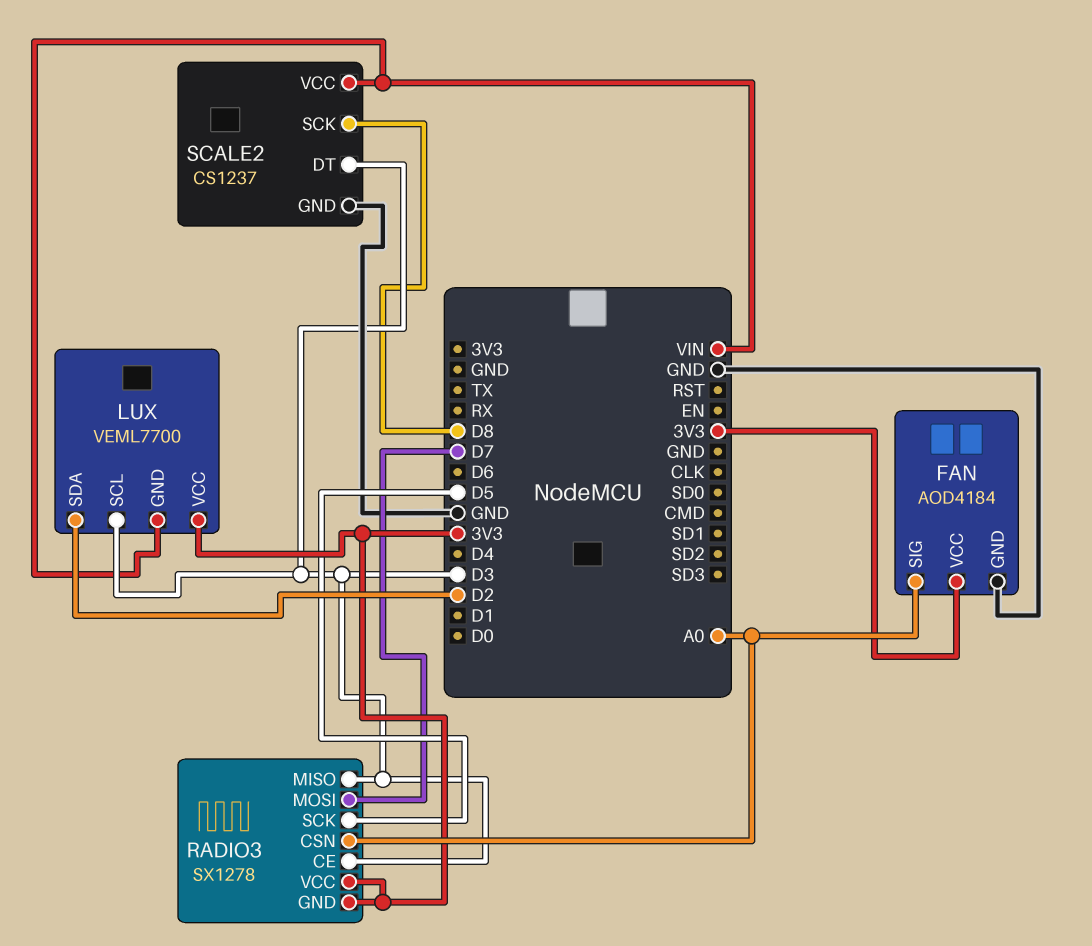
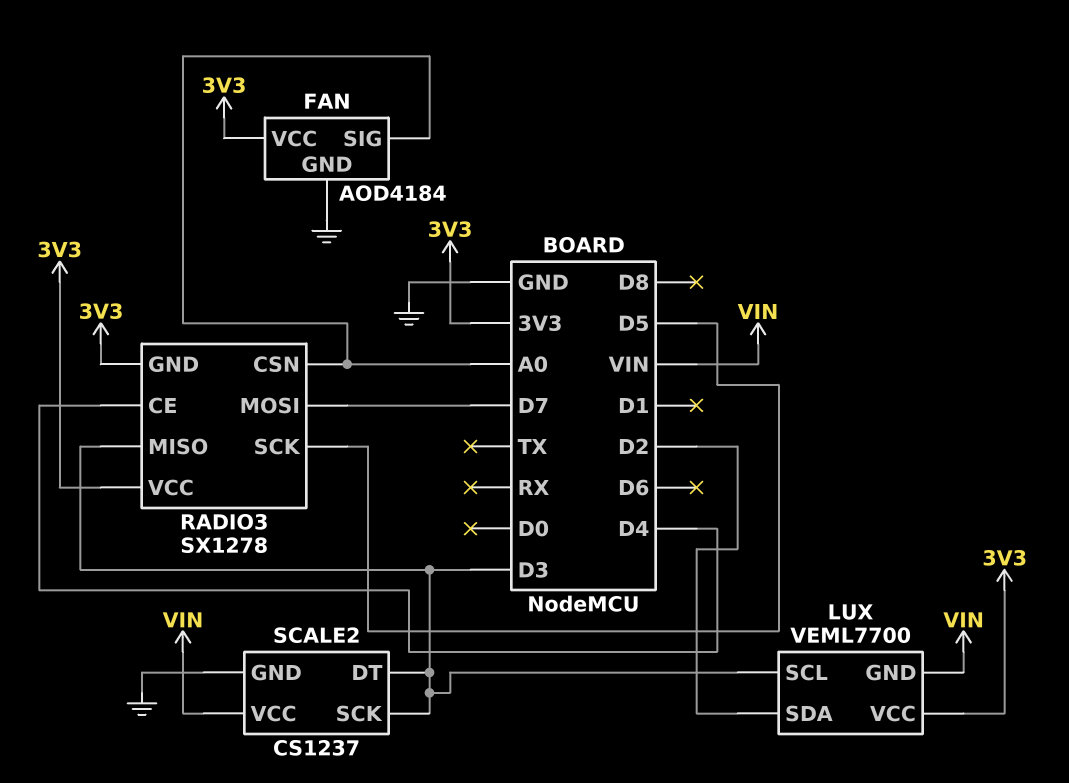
RADIO3 pin CE: D3 -> D4
SCALE2 pin SCK: D8 -> D3

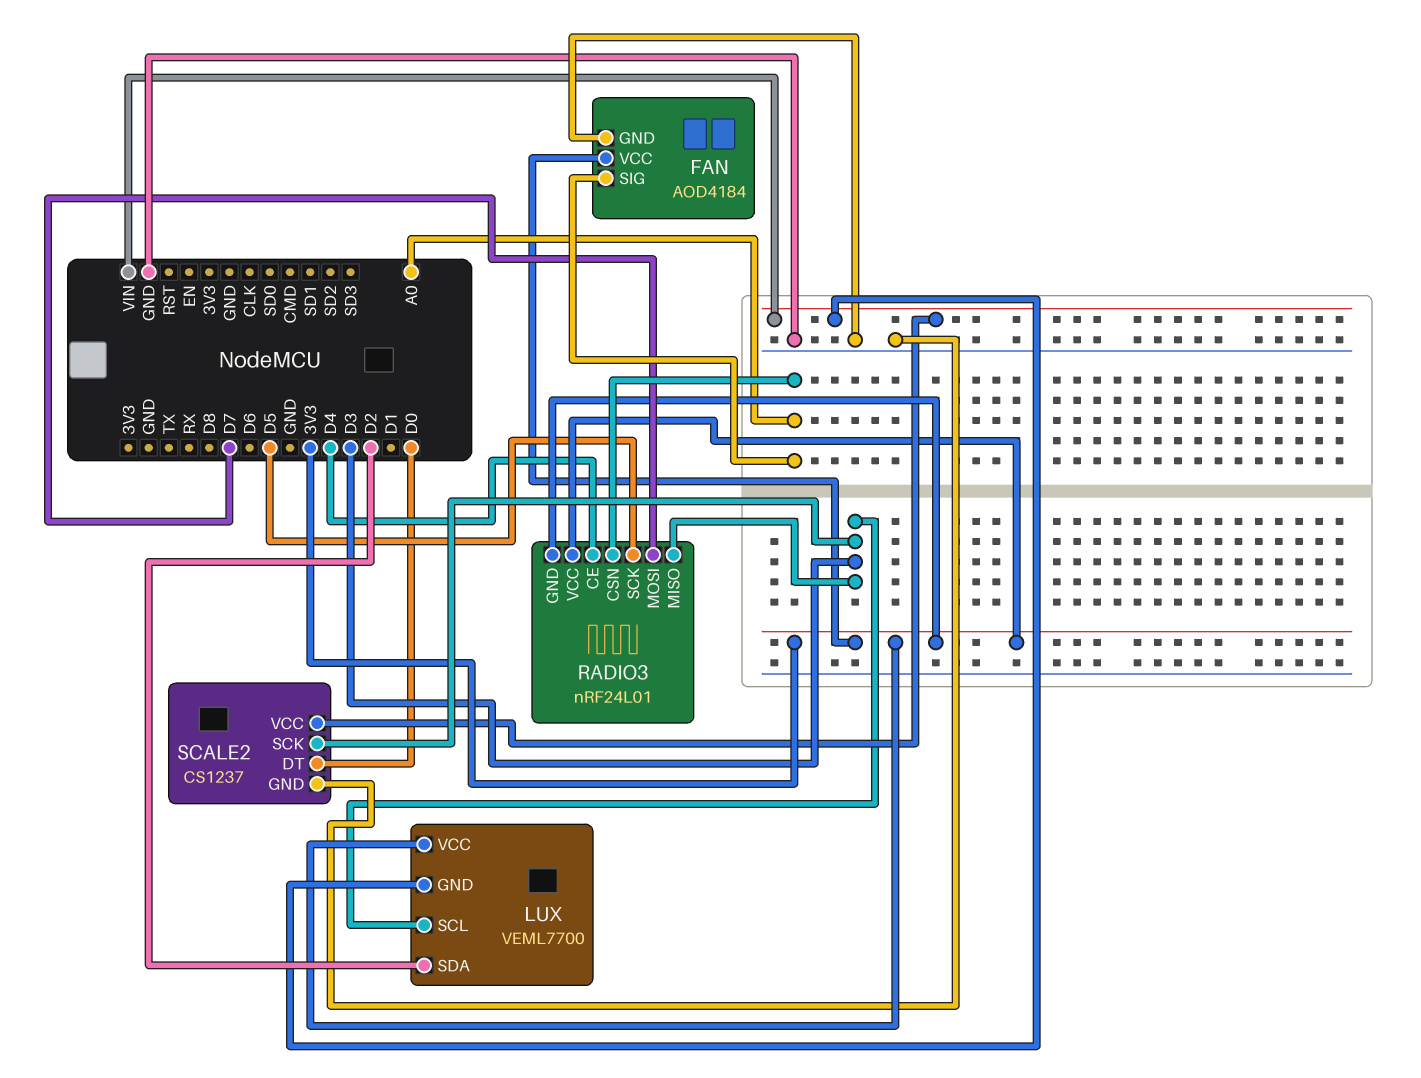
RADIO3: SX1278 -> nRF24L01
SCALE2 pin DT: D3 -> D0

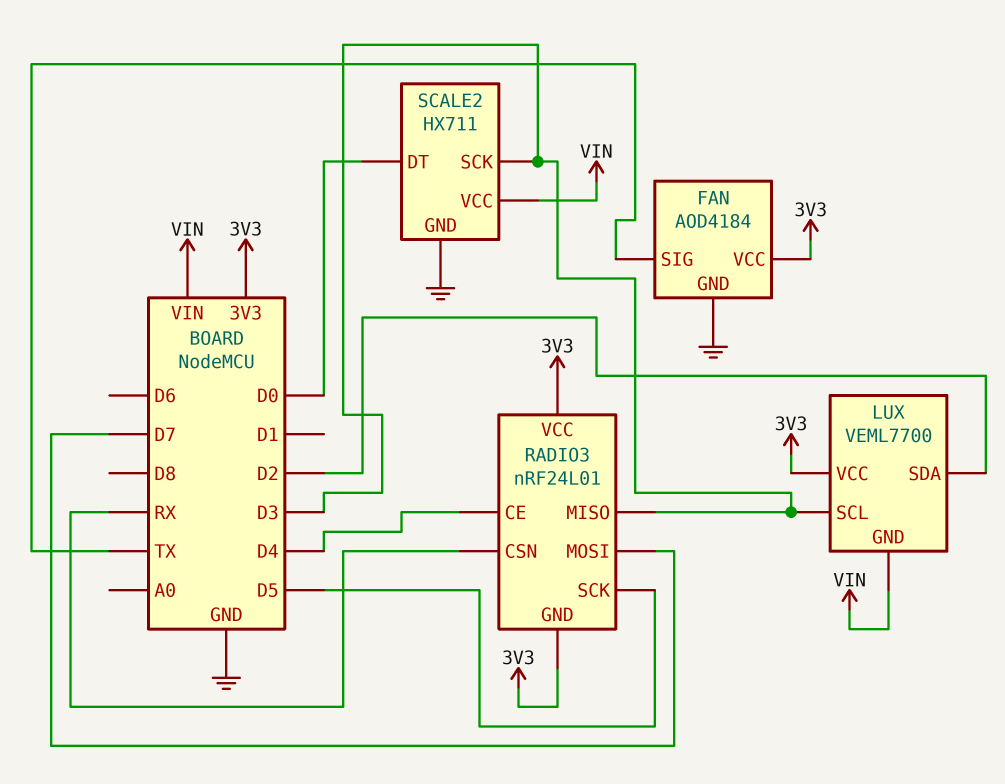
FAN pin SIG: A0 -> TX
RADIO3 pin CSN: A0 -> RX
SCALE2: CS1237 -> HX711

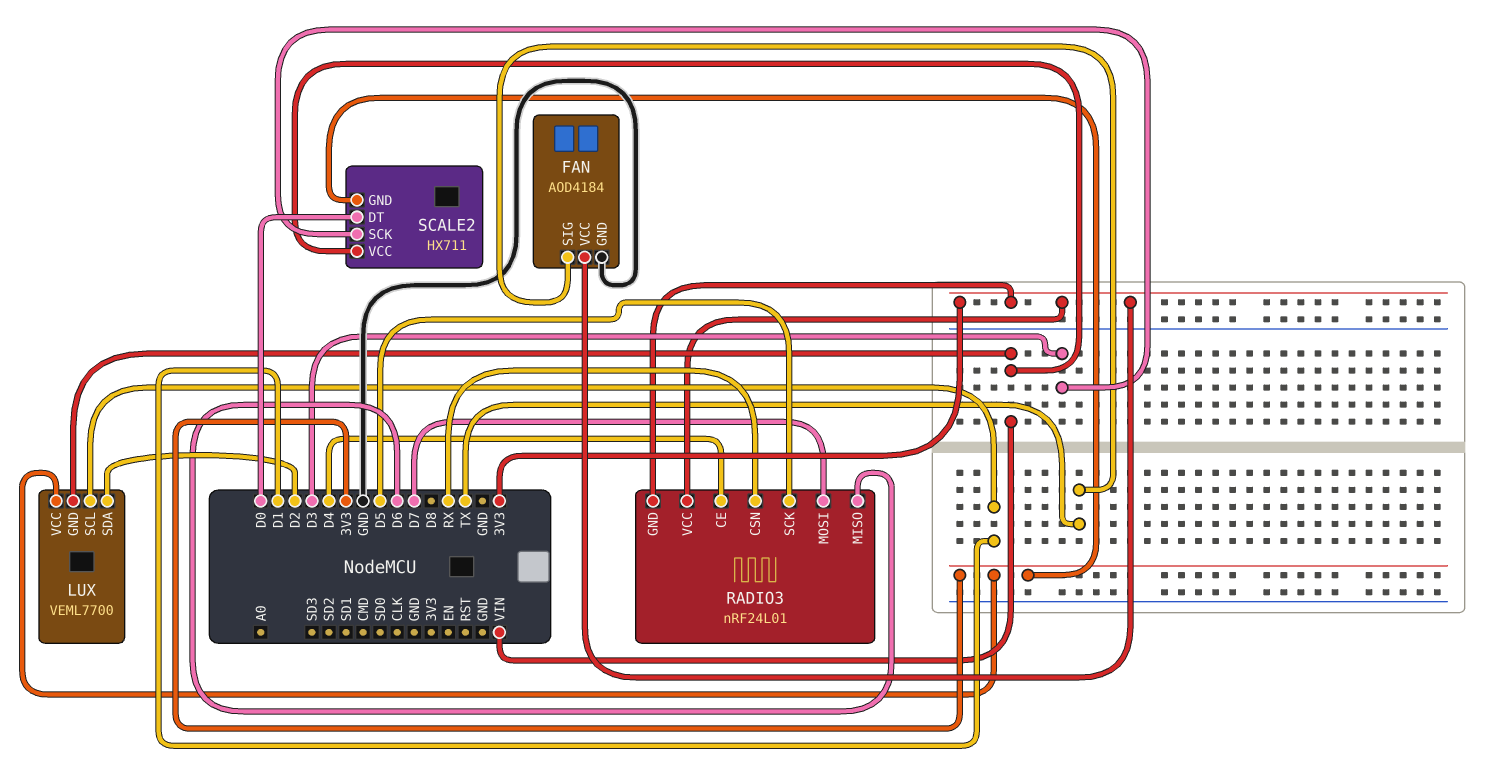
LUX pin SCL: D3 -> D1
RADIO3 pin MISO: D3 -> D6
SCALE2 pin GND: GND -> 3V3

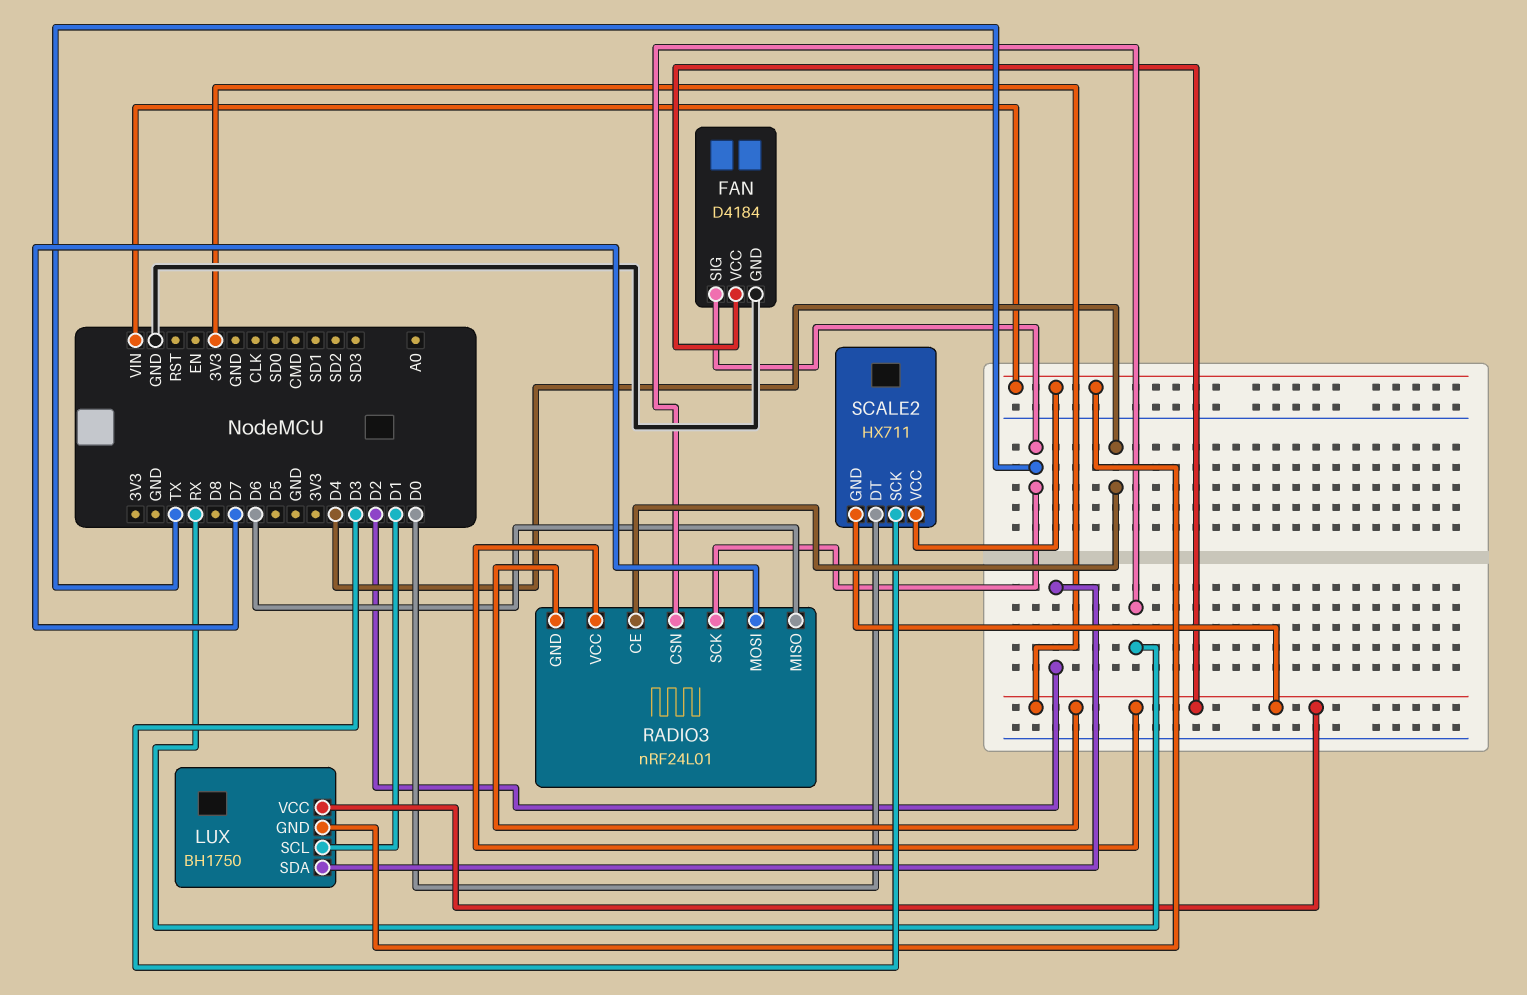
FAN: AOD4184 -> D4184
LUX: VEML7700 -> BH1750
RADIO3 pin SCK: D5 -> TX

